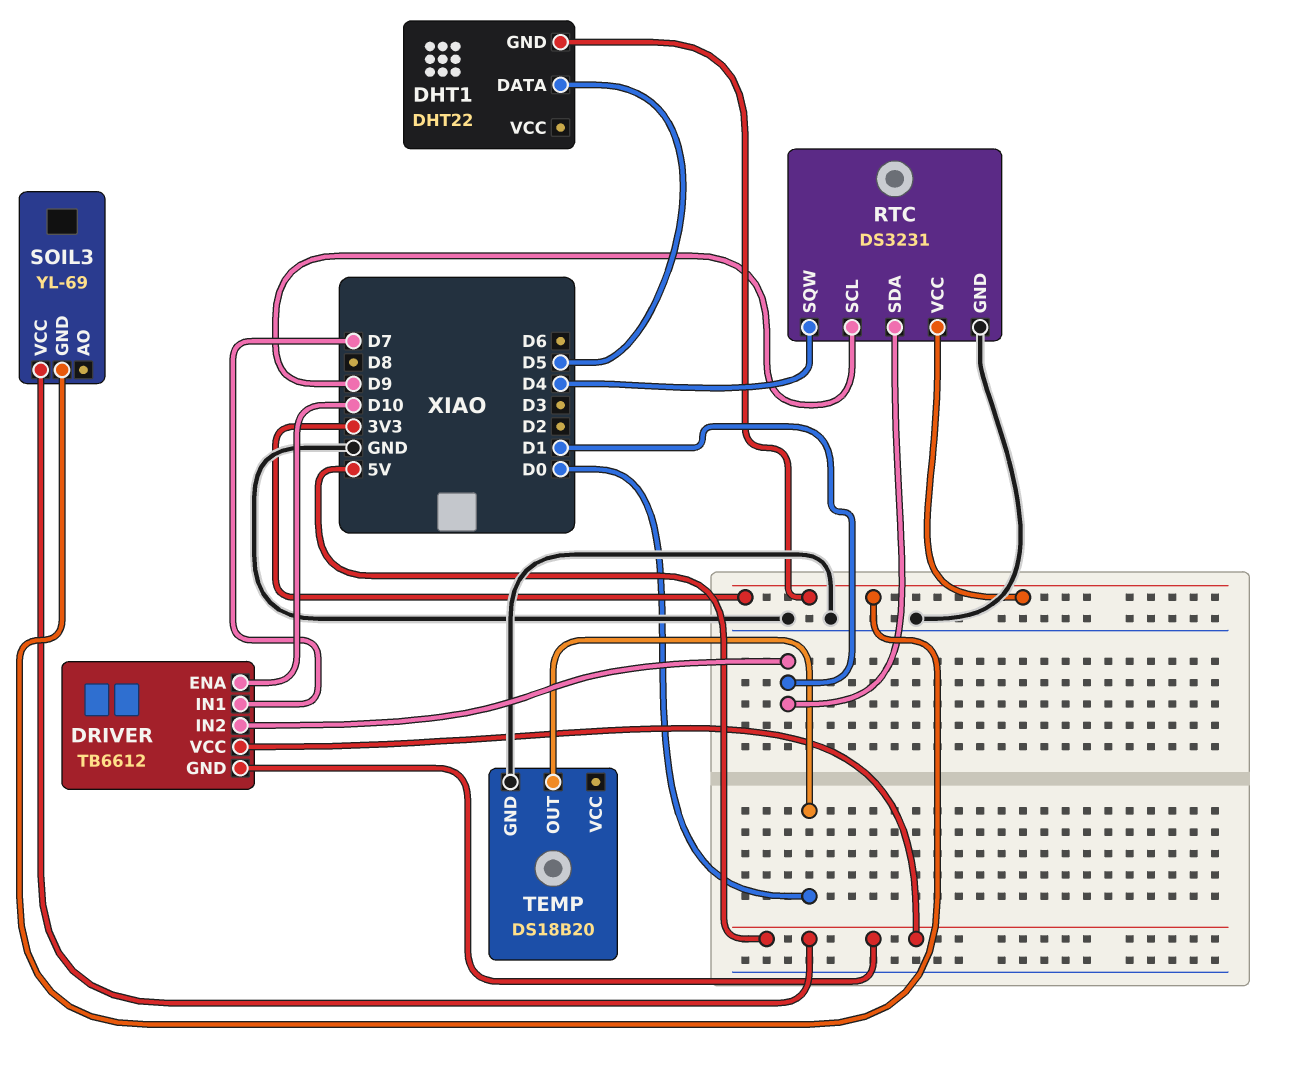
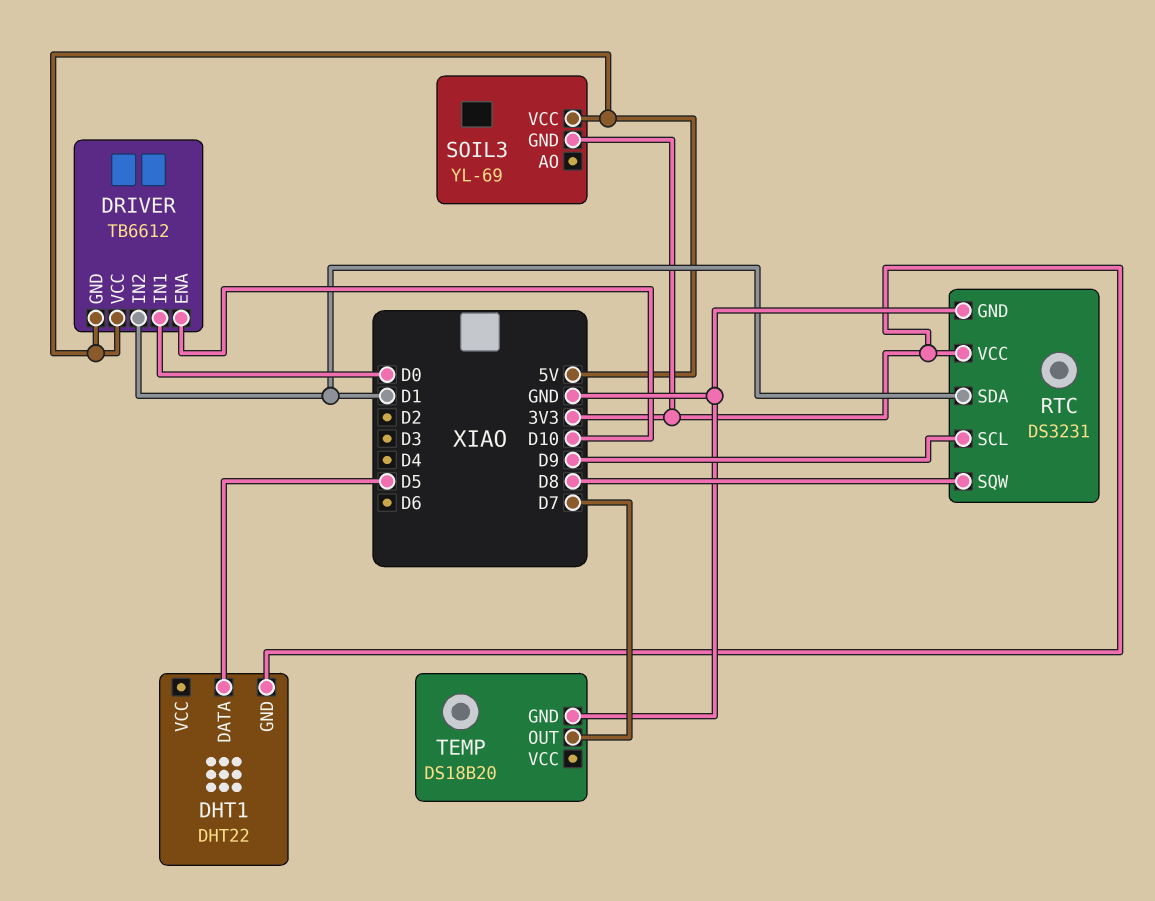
DRIVER pin IN1: D7 -> D0
RTC pin SQW: D4 -> D8
TEMP pin OUT: D0 -> D7

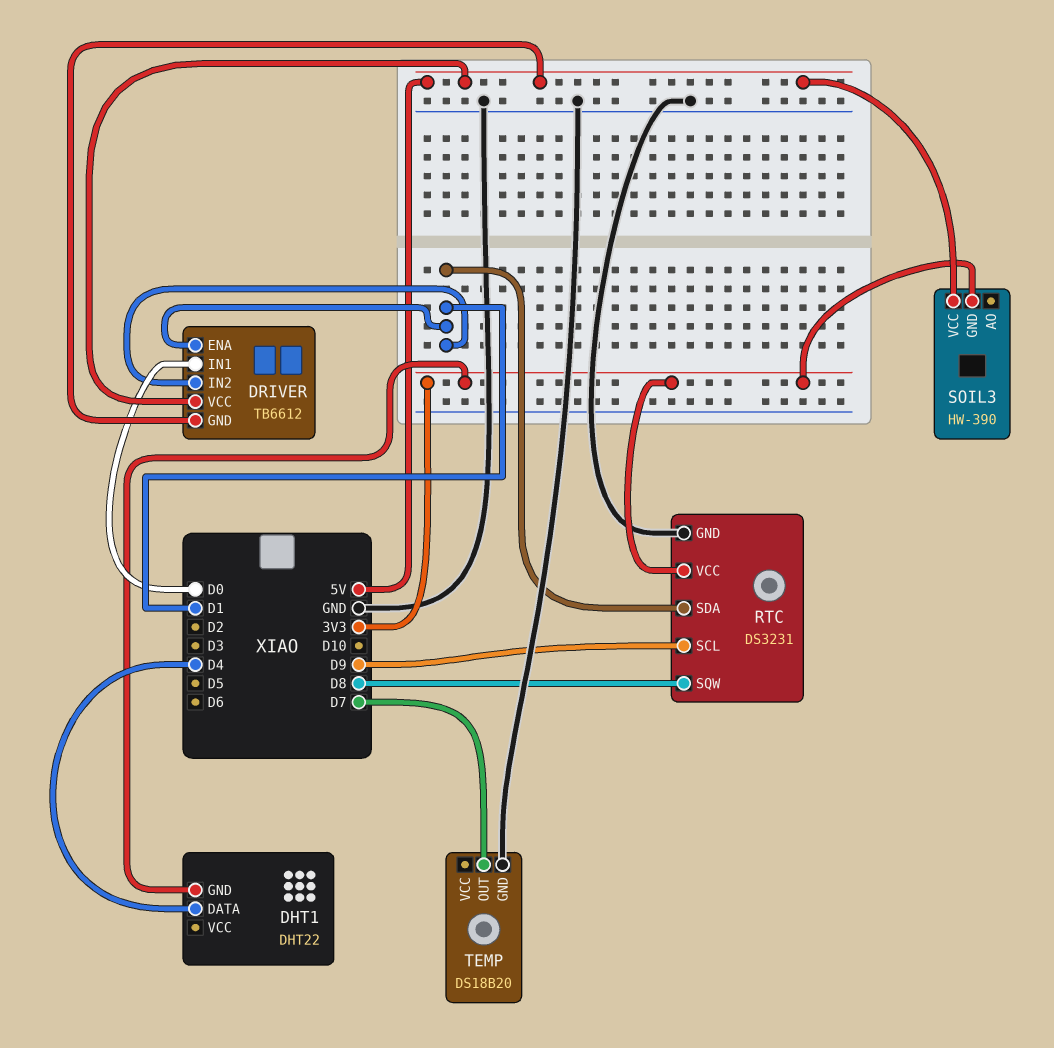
DHT1 pin DATA: D5 -> D4
DRIVER pin ENA: D10 -> D1
SOIL3: YL-69 -> HW-390

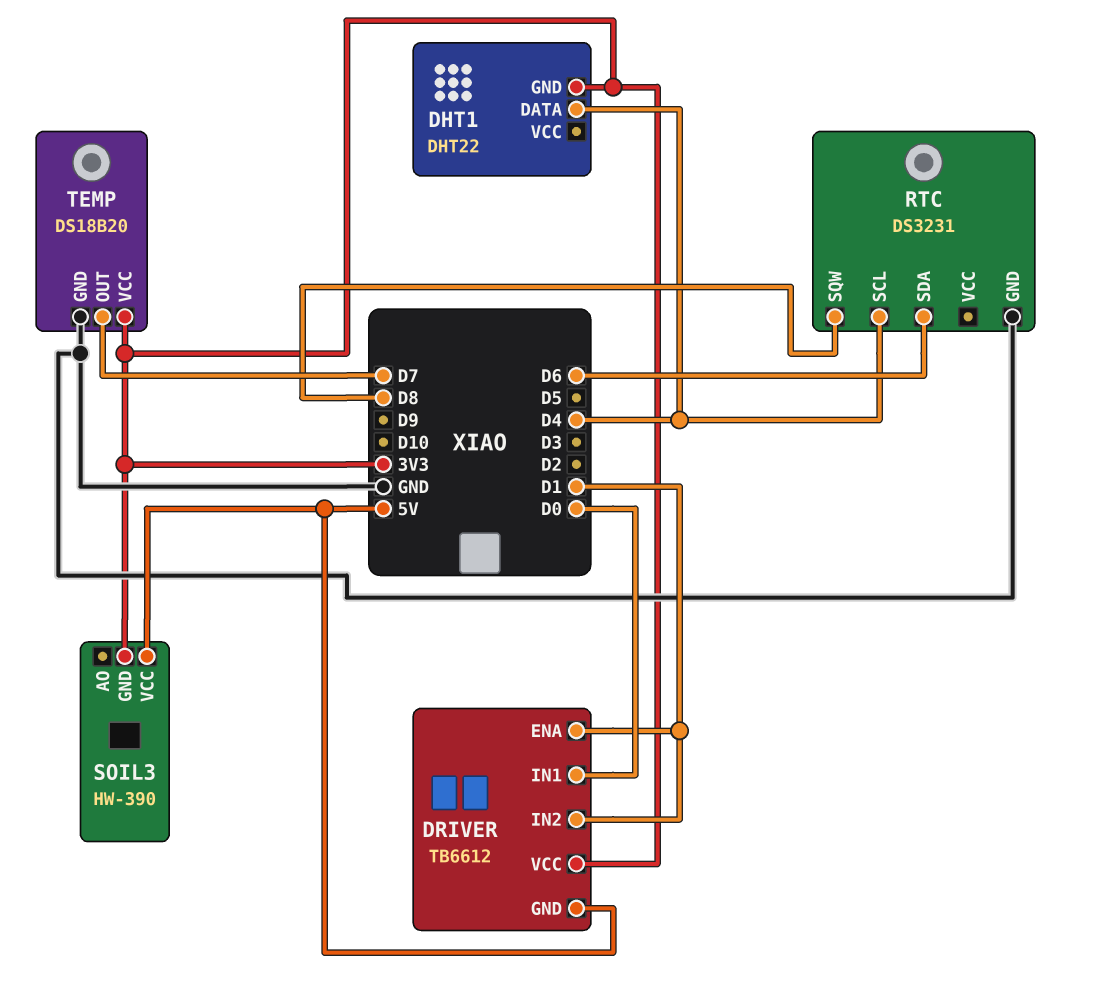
DRIVER pin VCC: 5V -> 3V3
RTC pin SCL: D9 -> D4
RTC pin SDA: D1 -> D6
RTC pin VCC: 3V3 -> none
TEMP pin VCC: none -> 3V3

